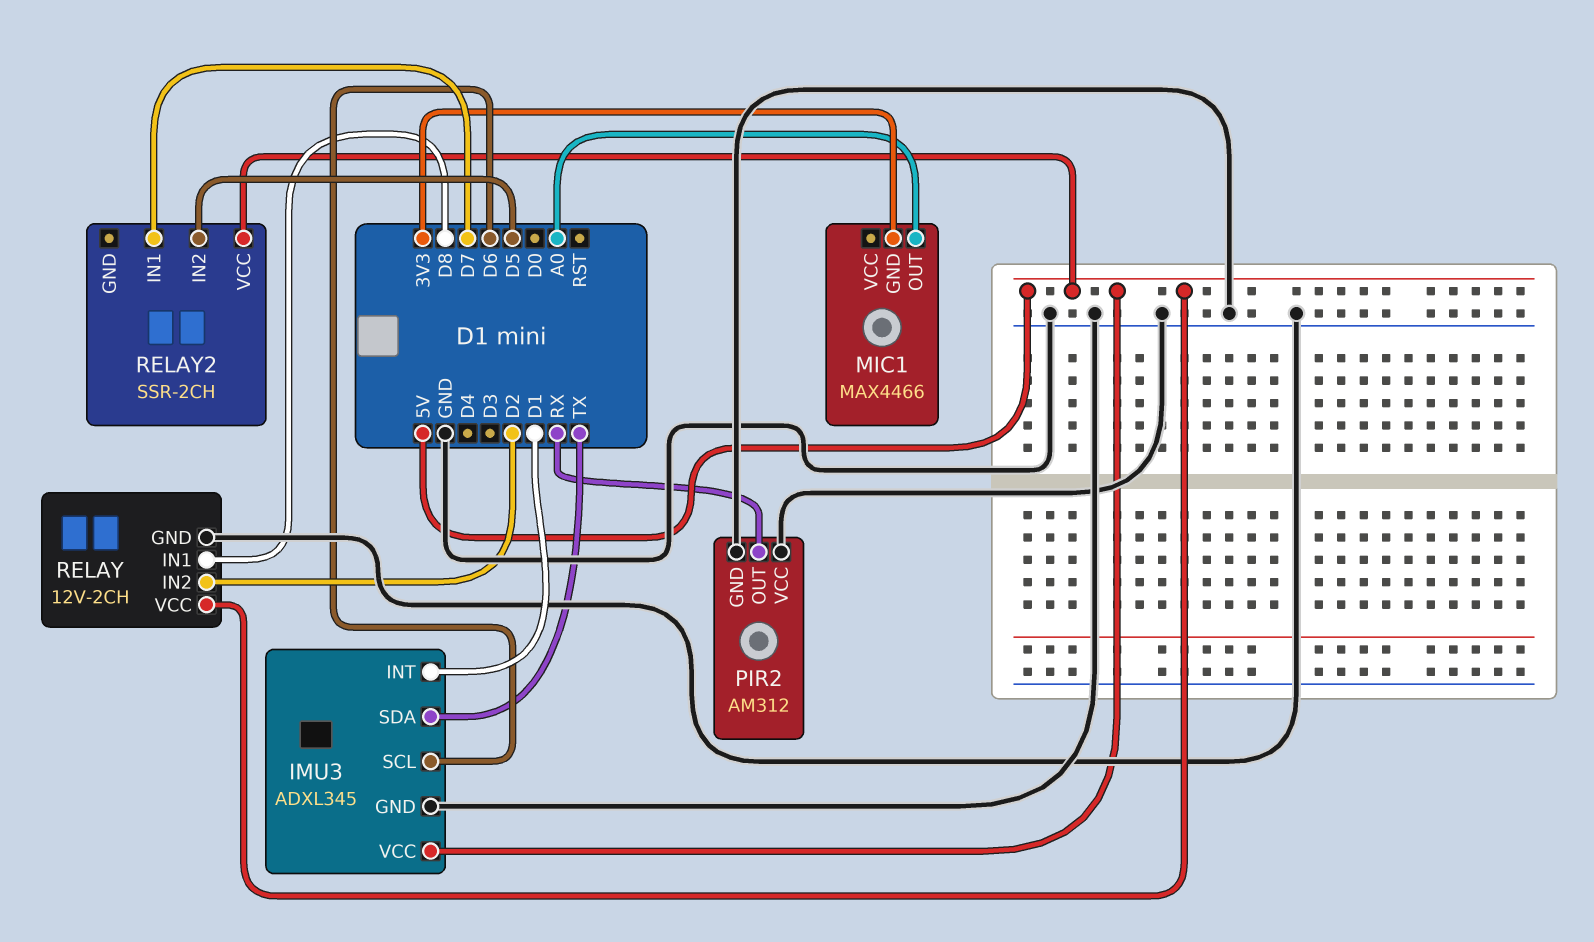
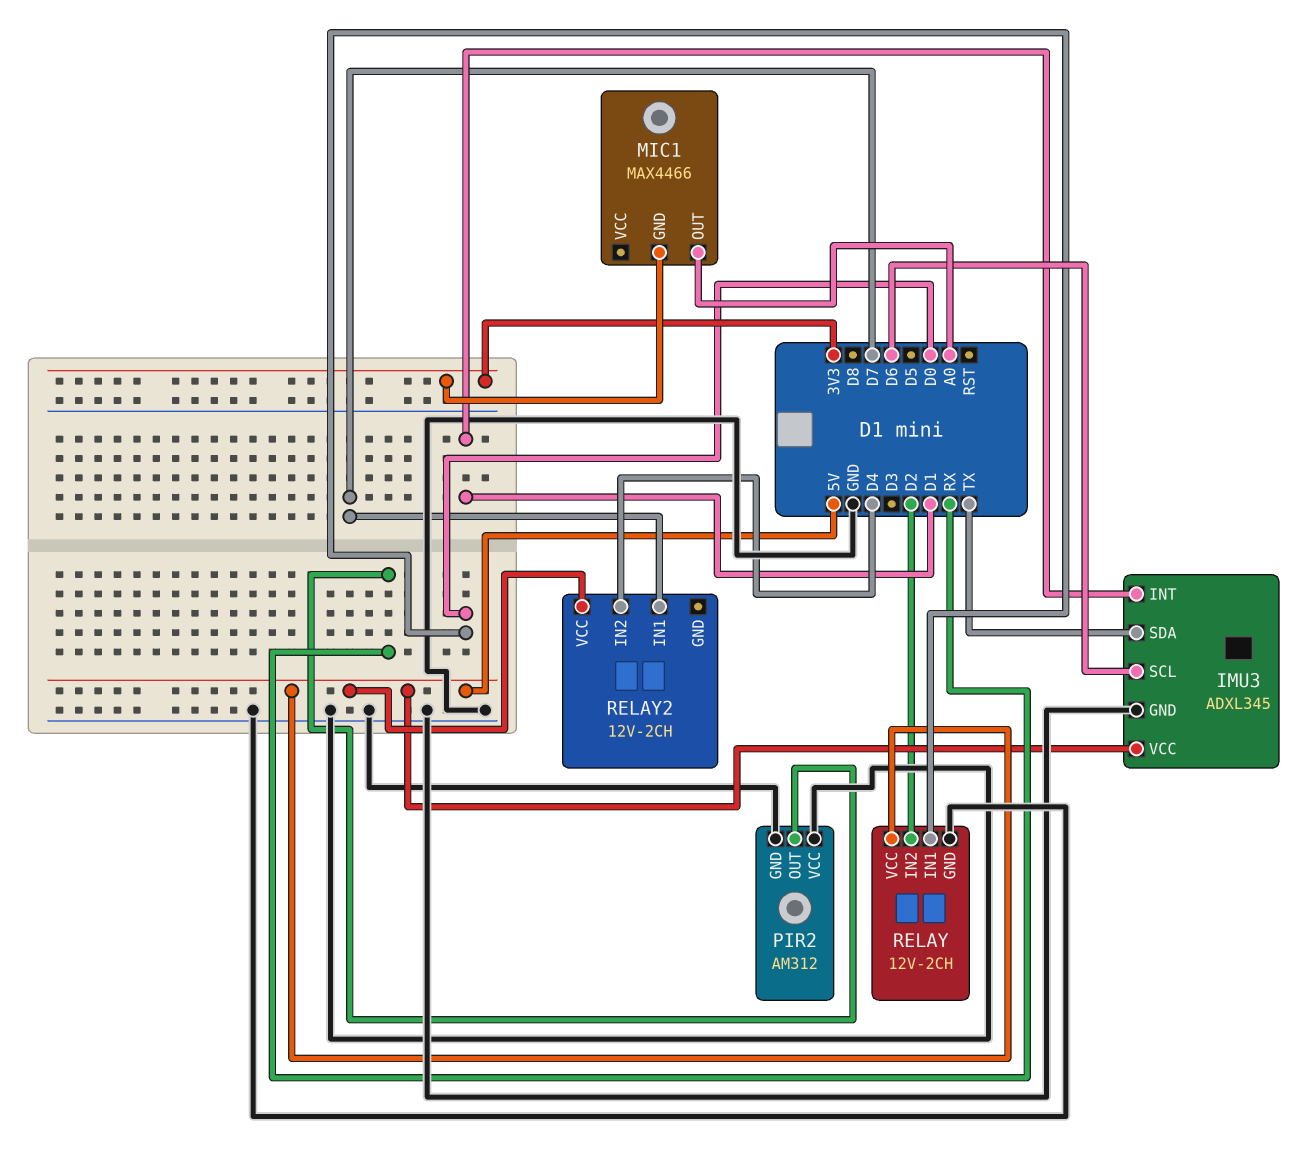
RELAY pin IN1: D8 -> D0
RELAY2: SSR-2CH -> 12V-2CH
RELAY2 pin IN2: D5 -> D4

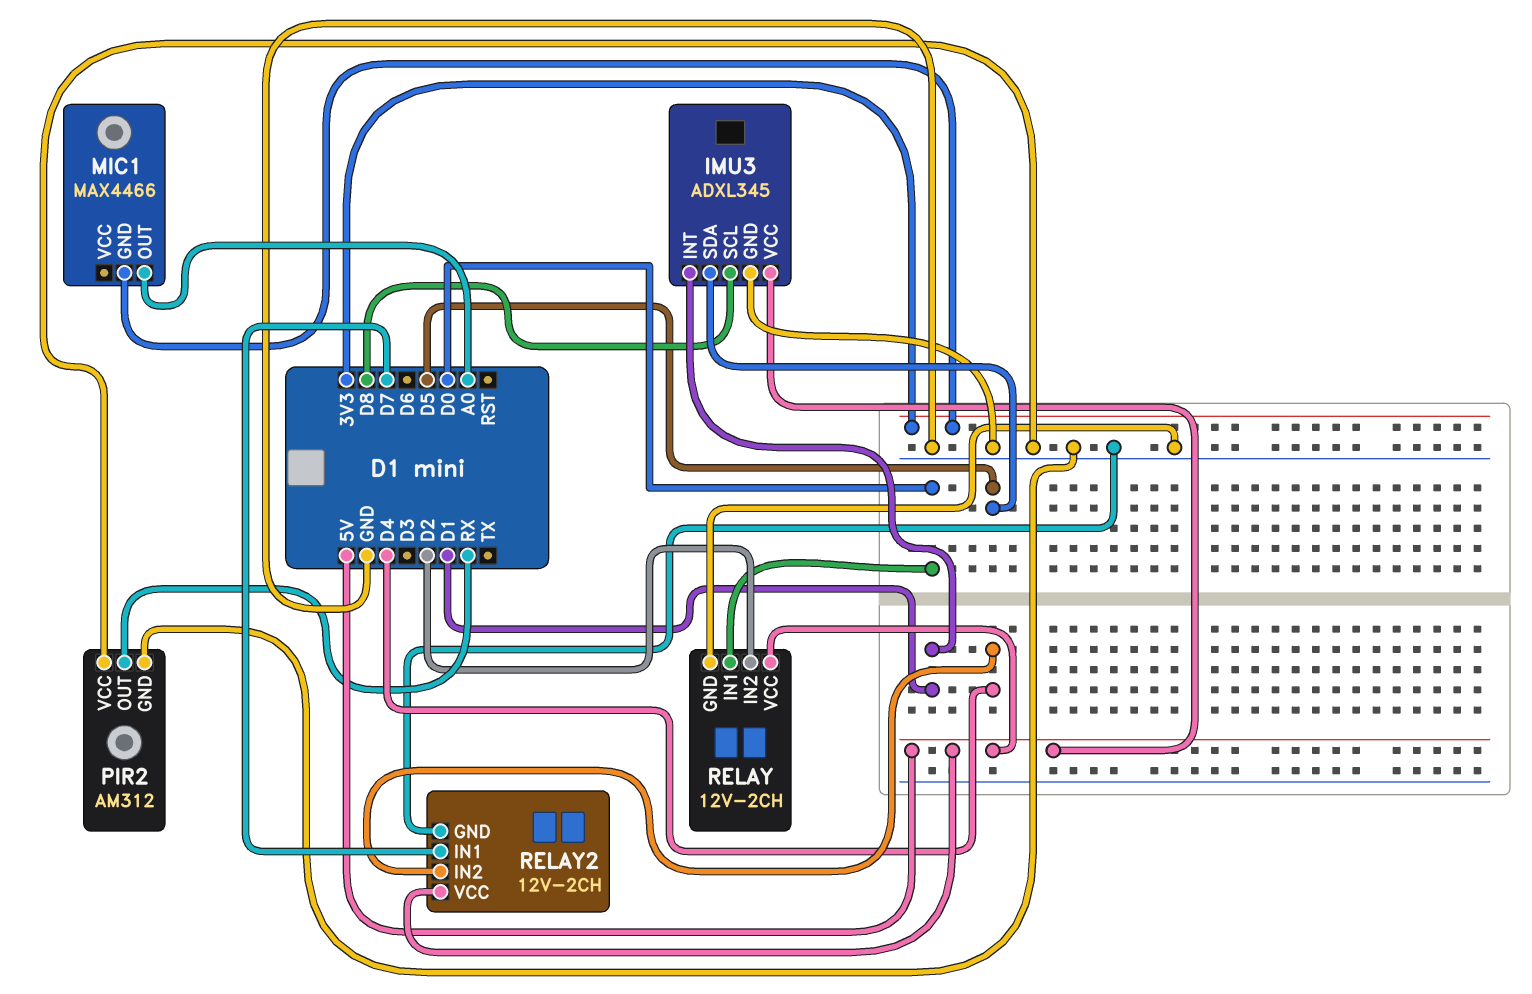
IMU3 pin SCL: D6 -> D8
IMU3 pin SDA: TX -> D5
RELAY2 pin GND: none -> GND

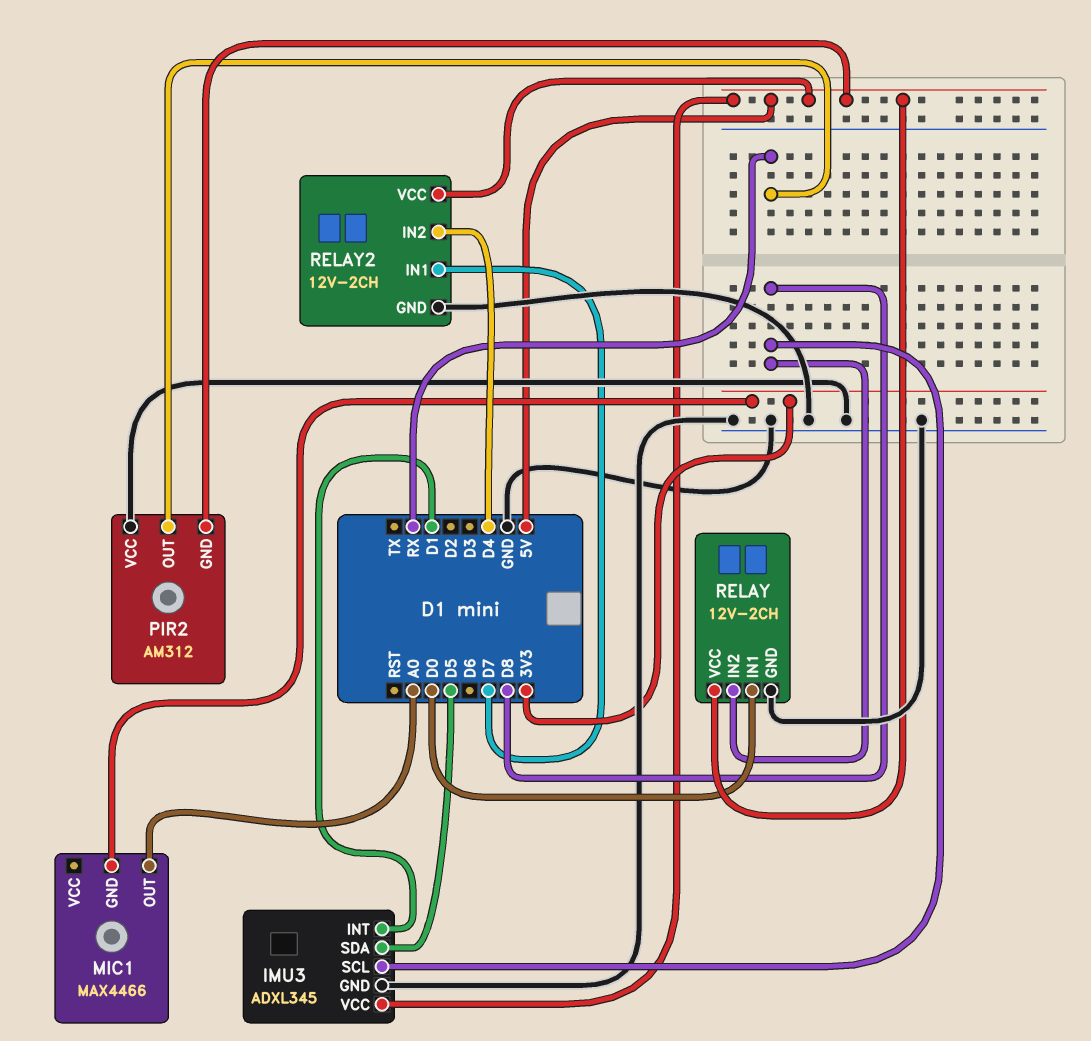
PIR2 pin GND: GND -> 5V
RELAY pin IN2: D2 -> D8

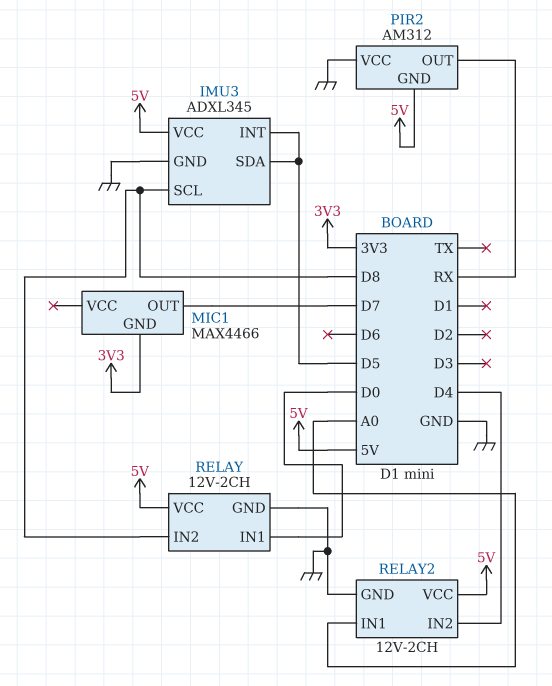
IMU3 pin INT: D1 -> D5
MIC1 pin OUT: A0 -> D7
RELAY2 pin IN1: D7 -> A0

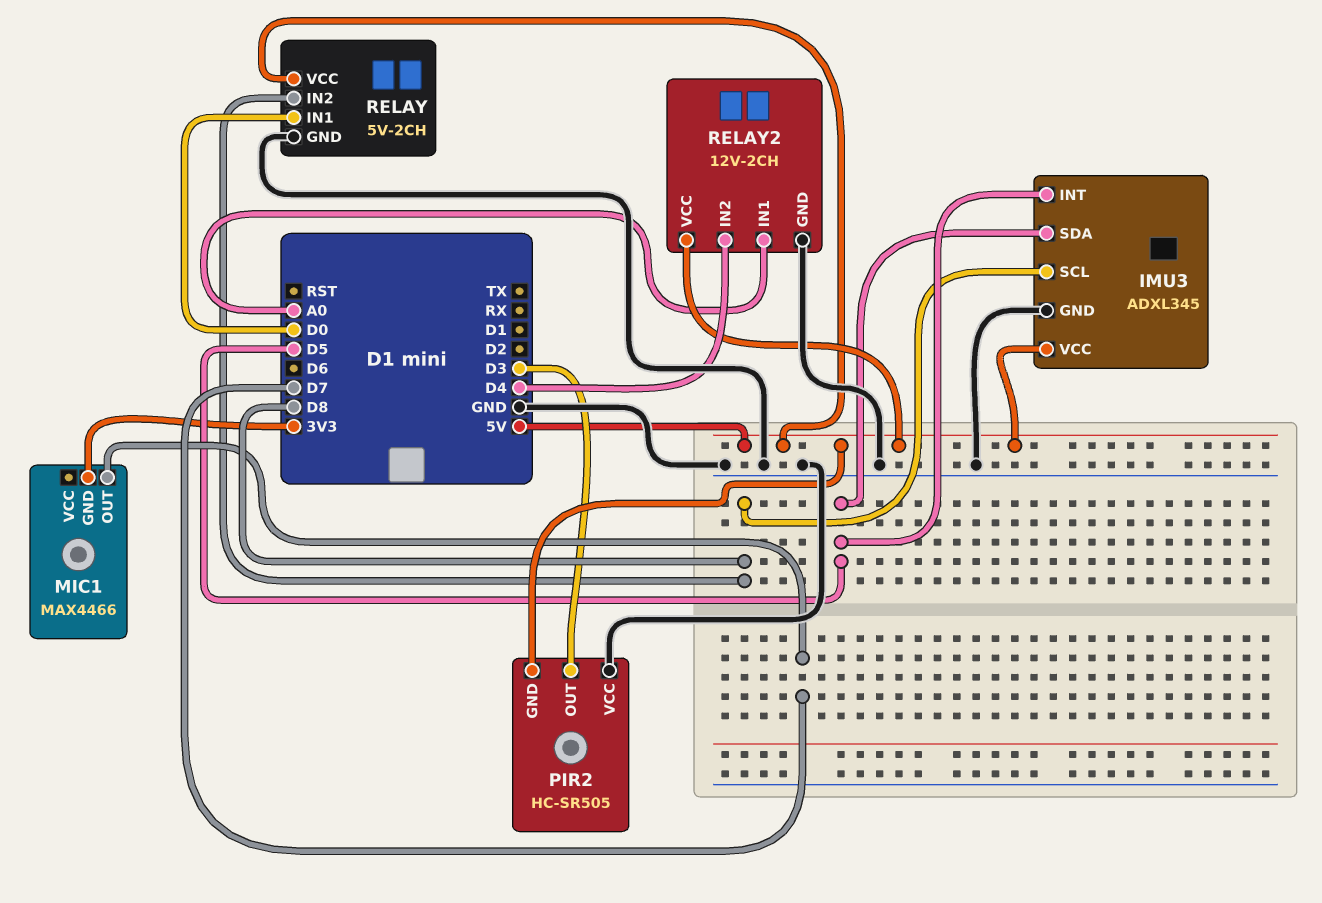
PIR2: AM312 -> HC-SR505
PIR2 pin OUT: RX -> D3
RELAY: 12V-2CH -> 5V-2CH

